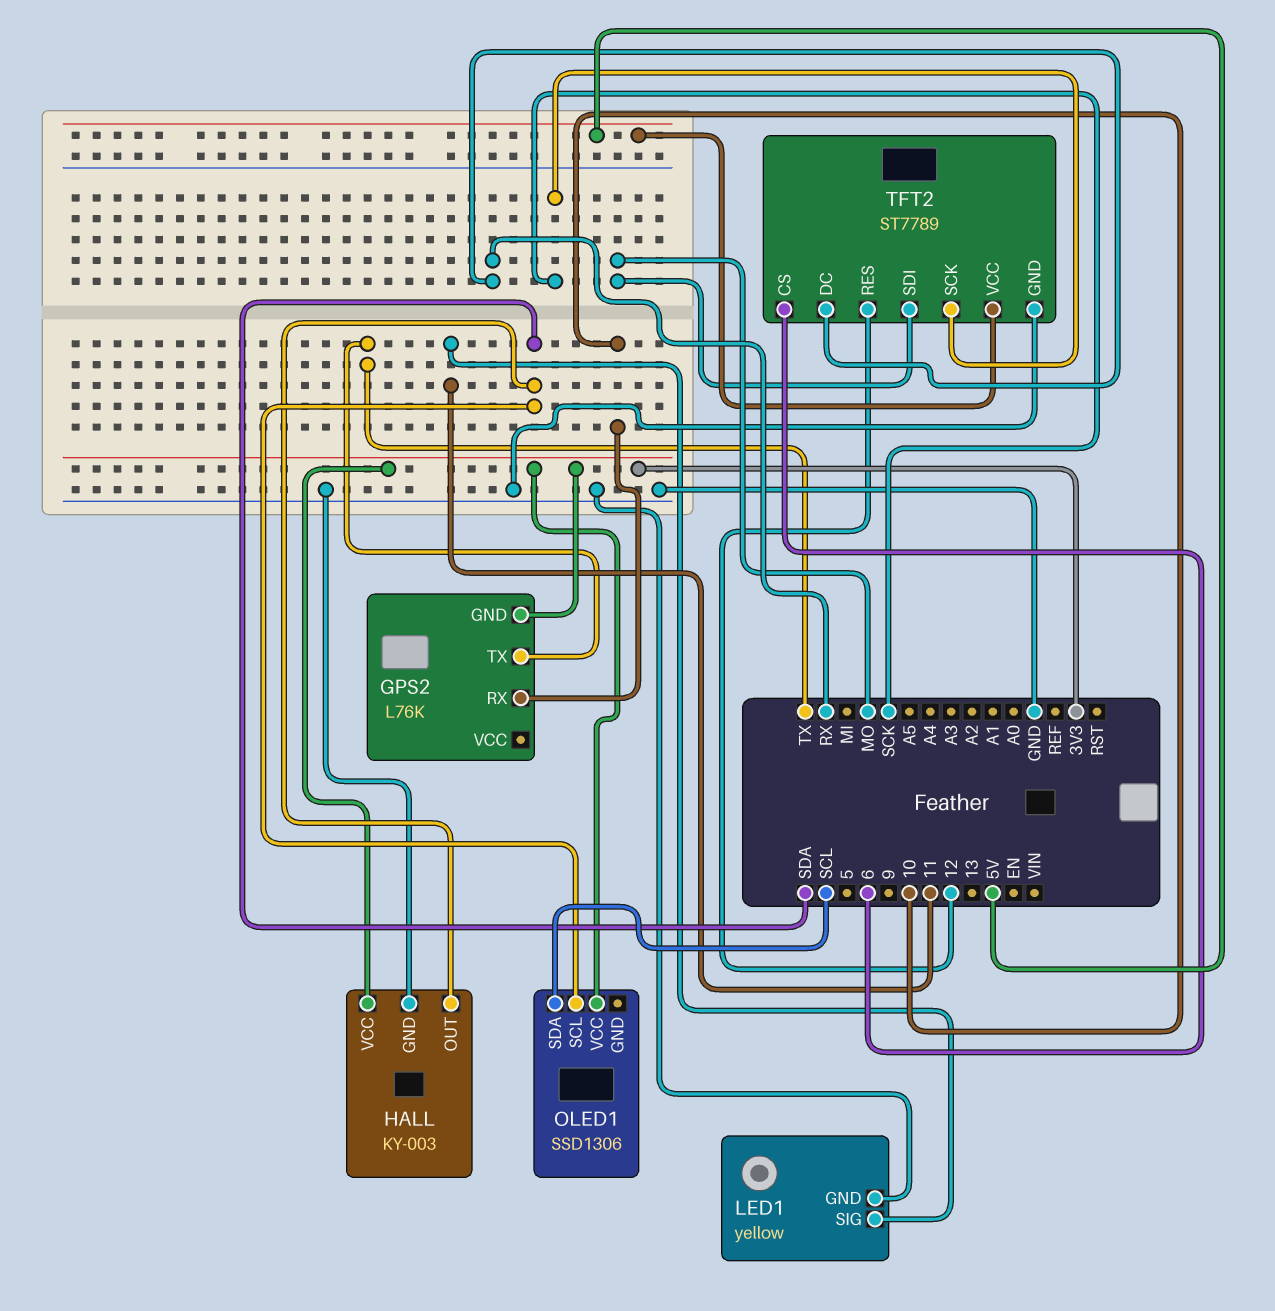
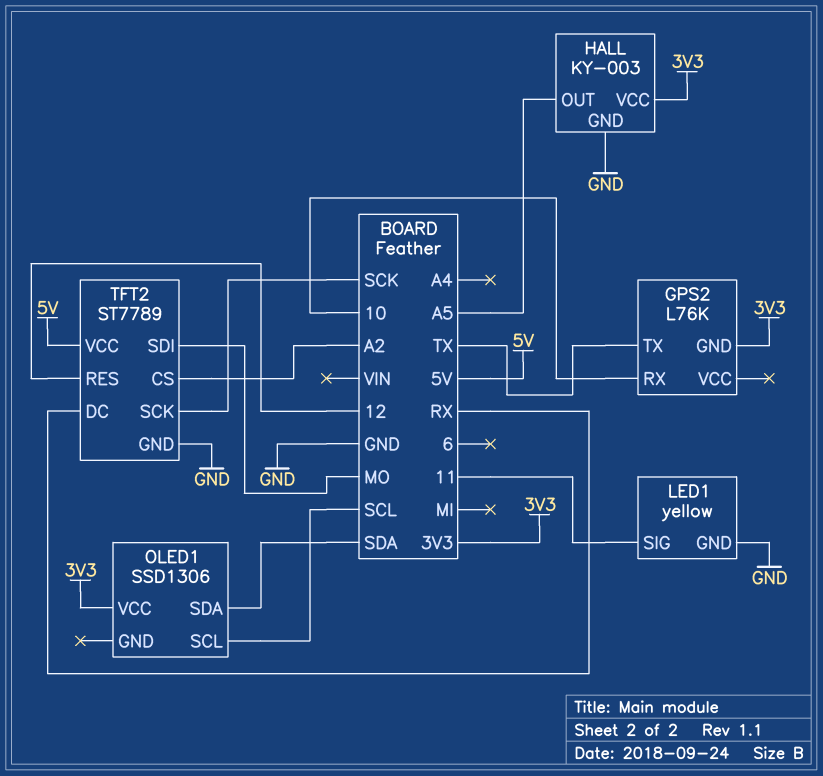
HALL pin OUT: SDA -> A5
OLED1 pin SCL: SDA -> SCL
OLED1 pin SDA: SCL -> SDA
TFT2 pin CS: 6 -> A2

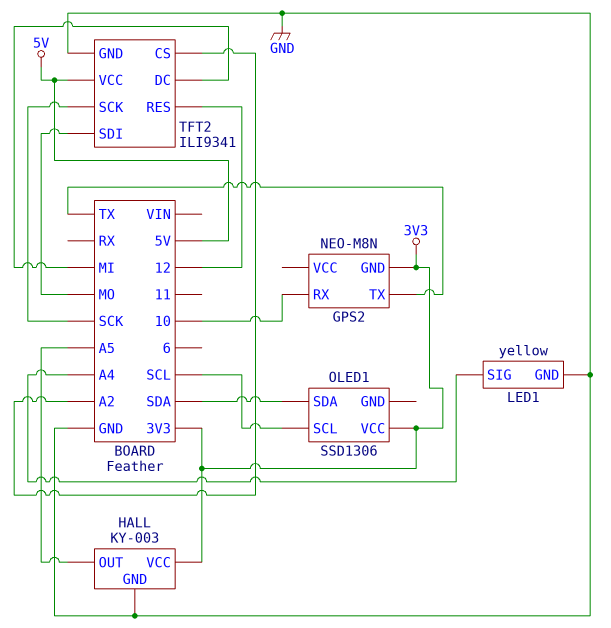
GPS2: L76K -> NEO-M8N
LED1 pin SIG: 11 -> A4
TFT2: ST7789 -> ILI9341
TFT2 pin DC: RX -> MI

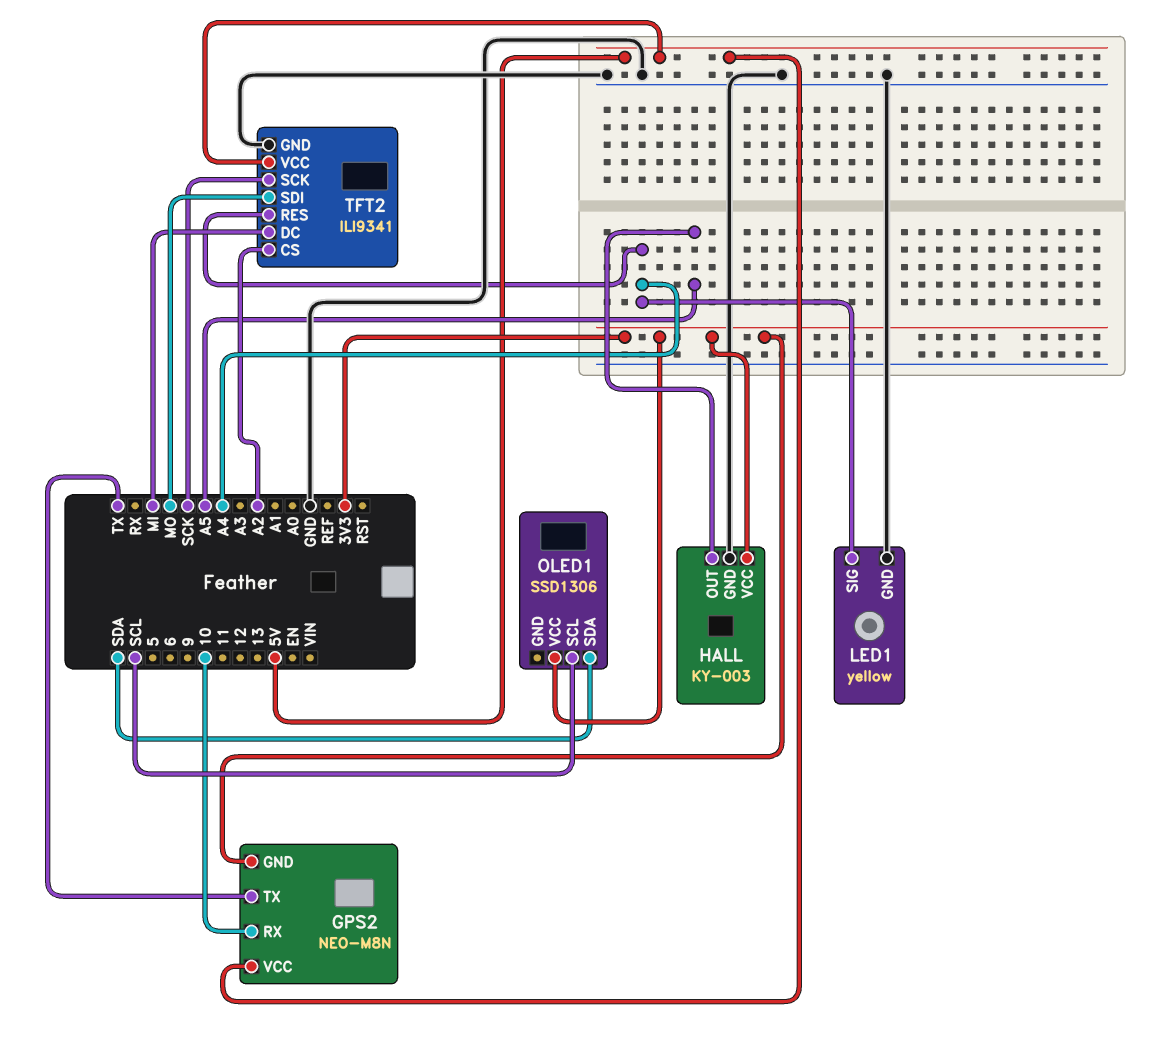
GPS2 pin VCC: none -> 5V
TFT2 pin RES: 12 -> A4

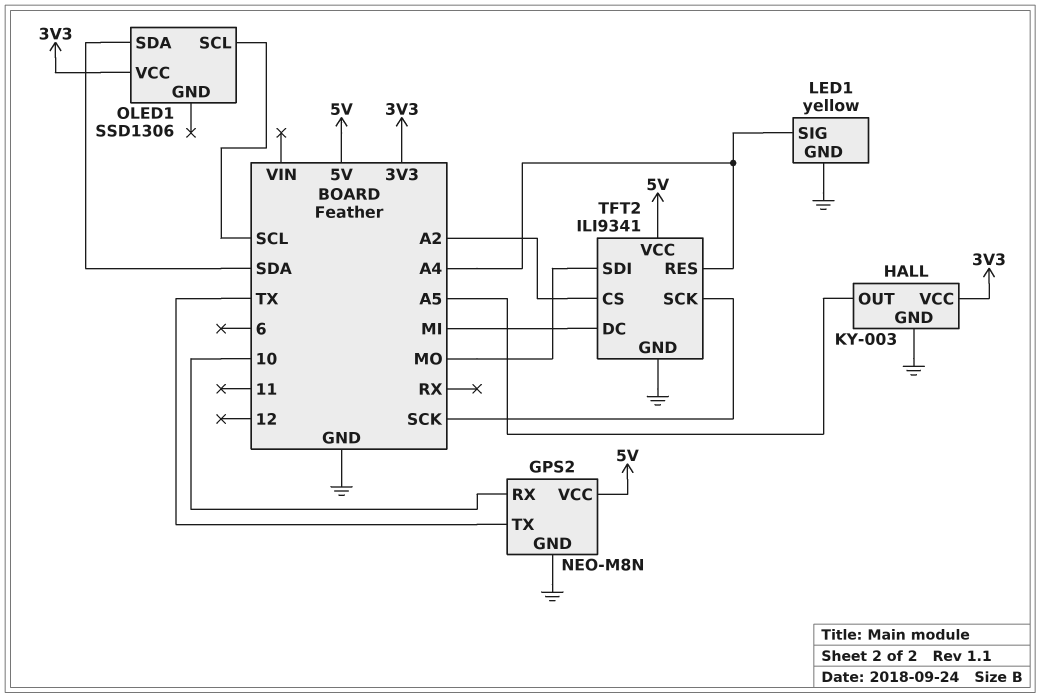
GPS2 pin GND: 3V3 -> GND

